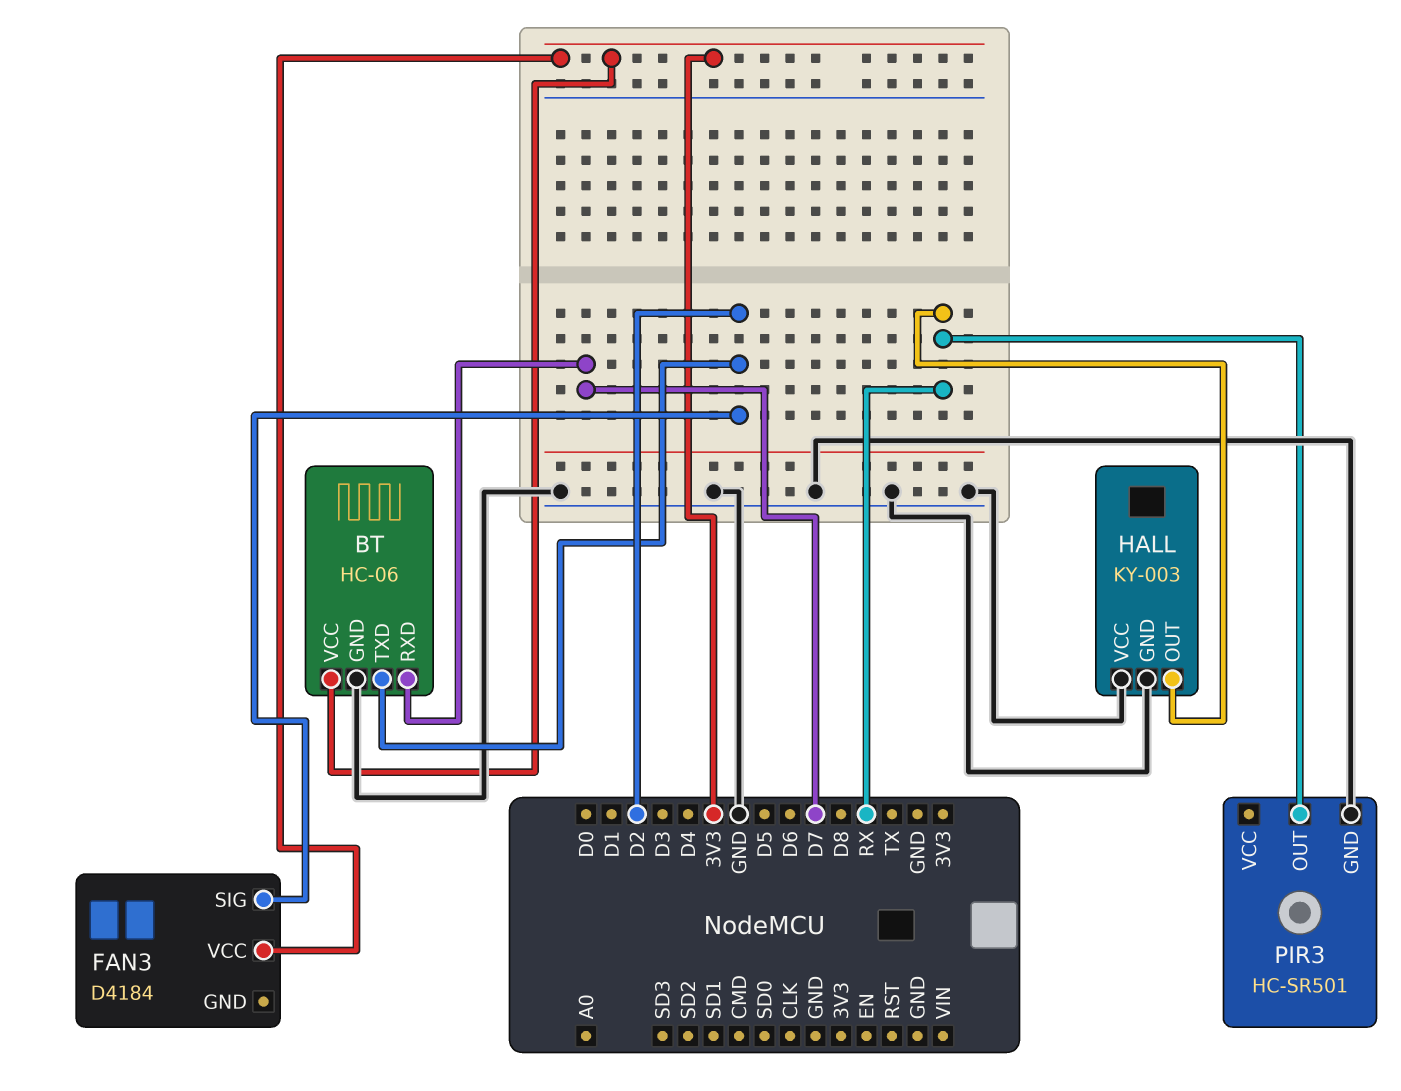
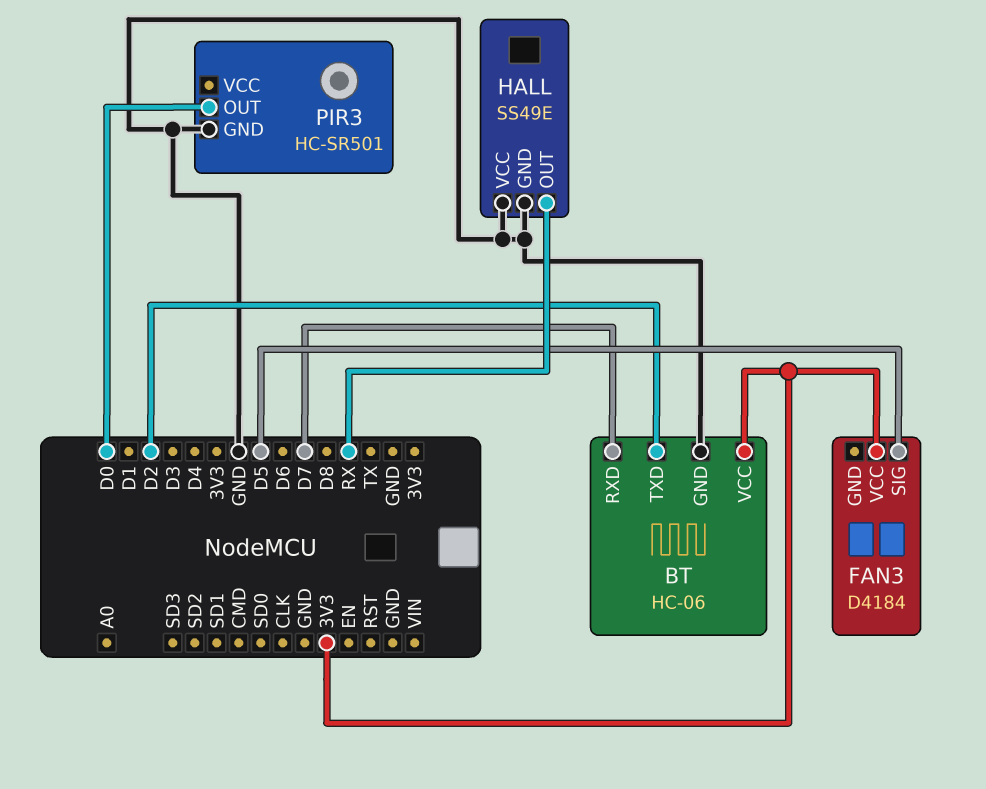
FAN3 pin SIG: D2 -> D5
HALL: KY-003 -> SS49E
PIR3 pin OUT: RX -> D0

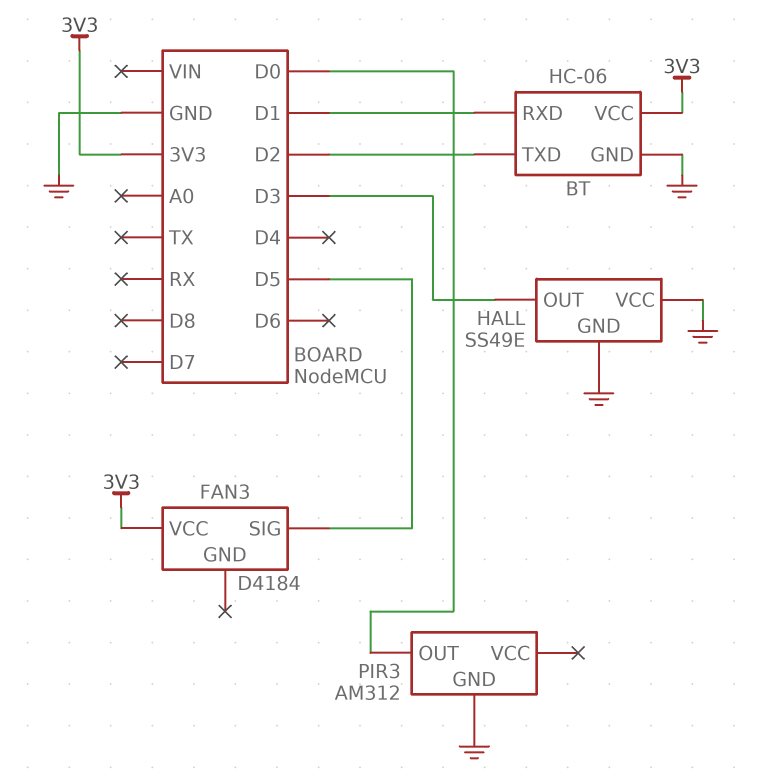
BT pin RXD: D7 -> D1
HALL pin OUT: RX -> D3
PIR3: HC-SR501 -> AM312

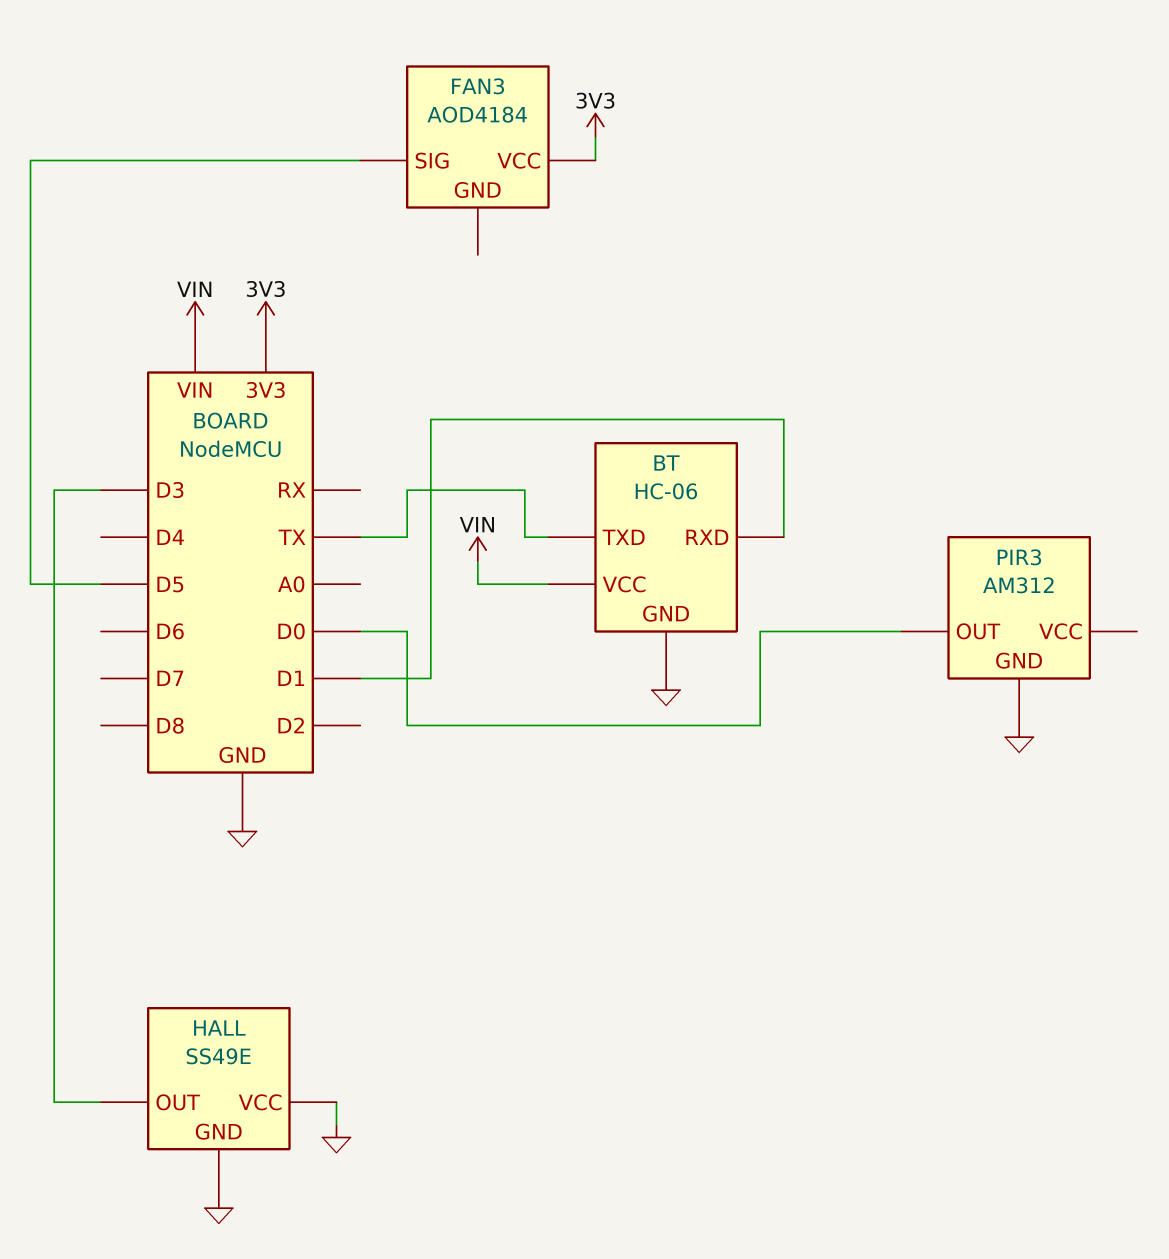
BT pin TXD: D2 -> TX
BT pin VCC: 3V3 -> VIN
FAN3: D4184 -> AOD4184

